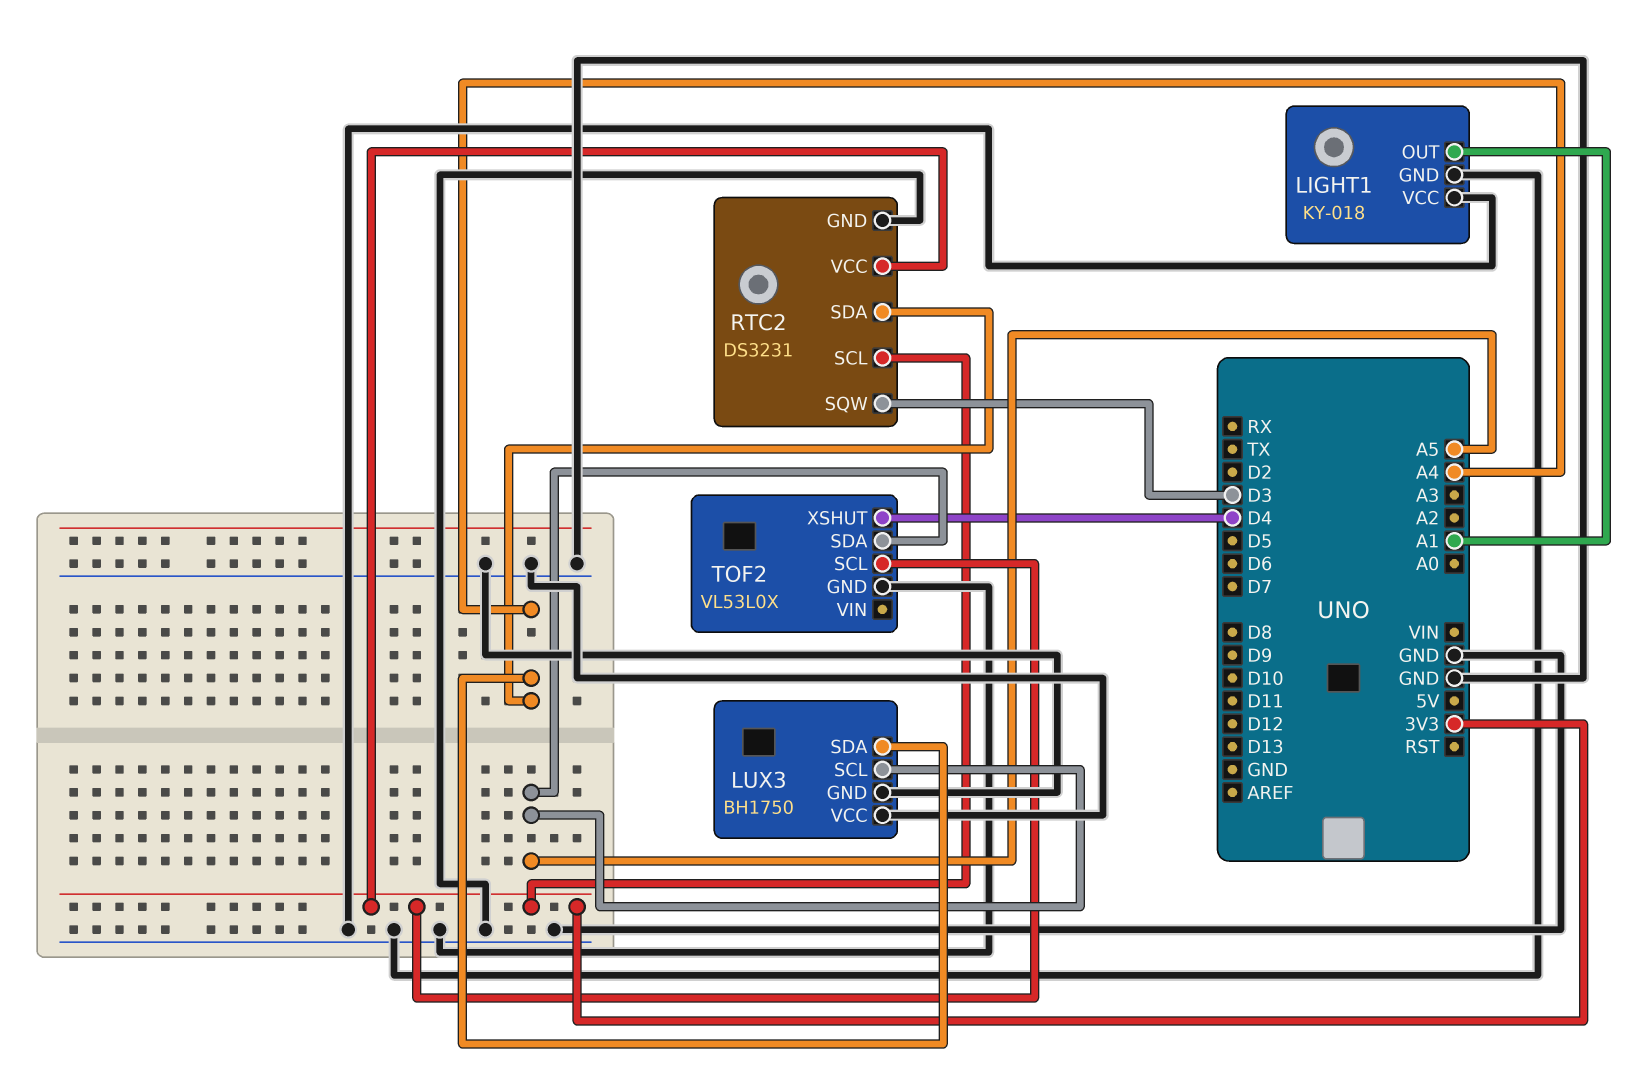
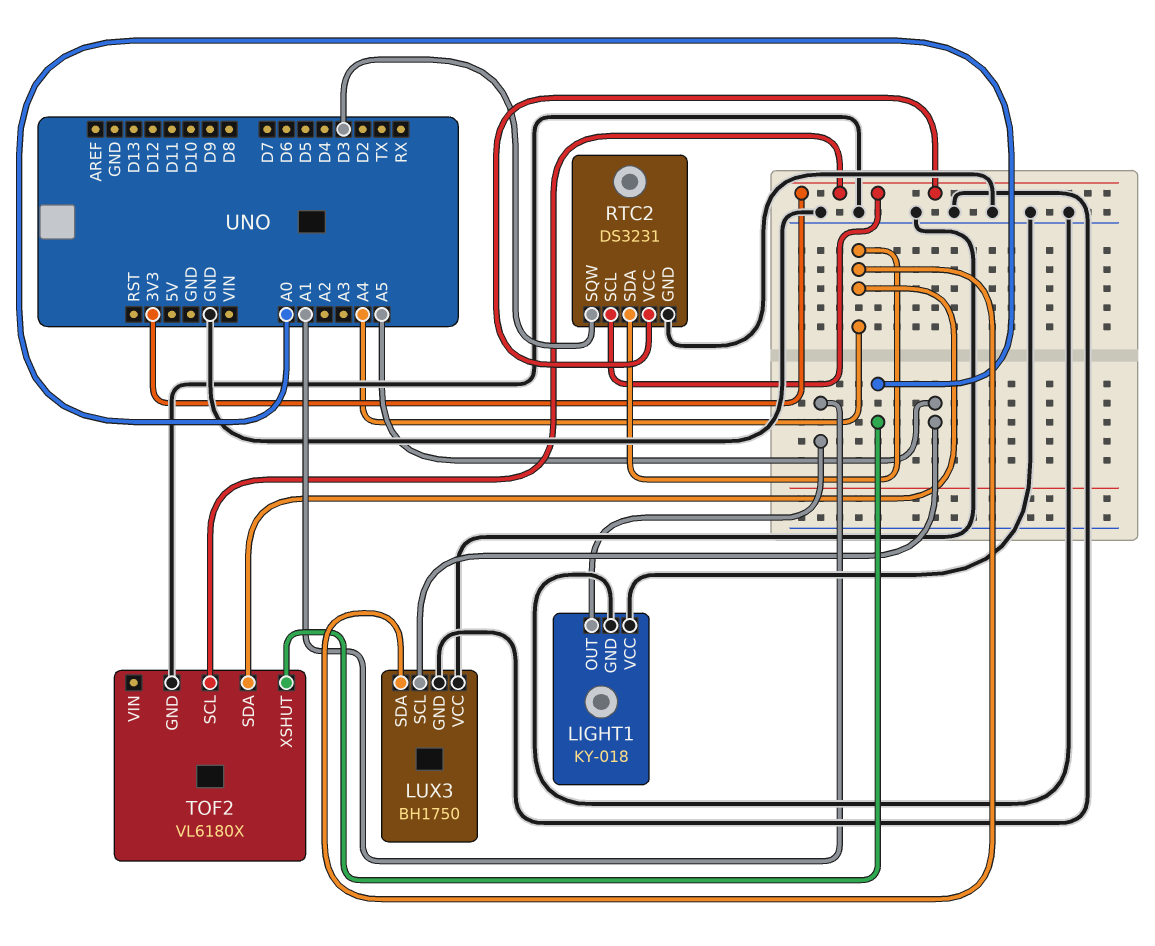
TOF2: VL53L0X -> VL6180X
TOF2 pin SDA: A5 -> A4
TOF2 pin XSHUT: D4 -> A0

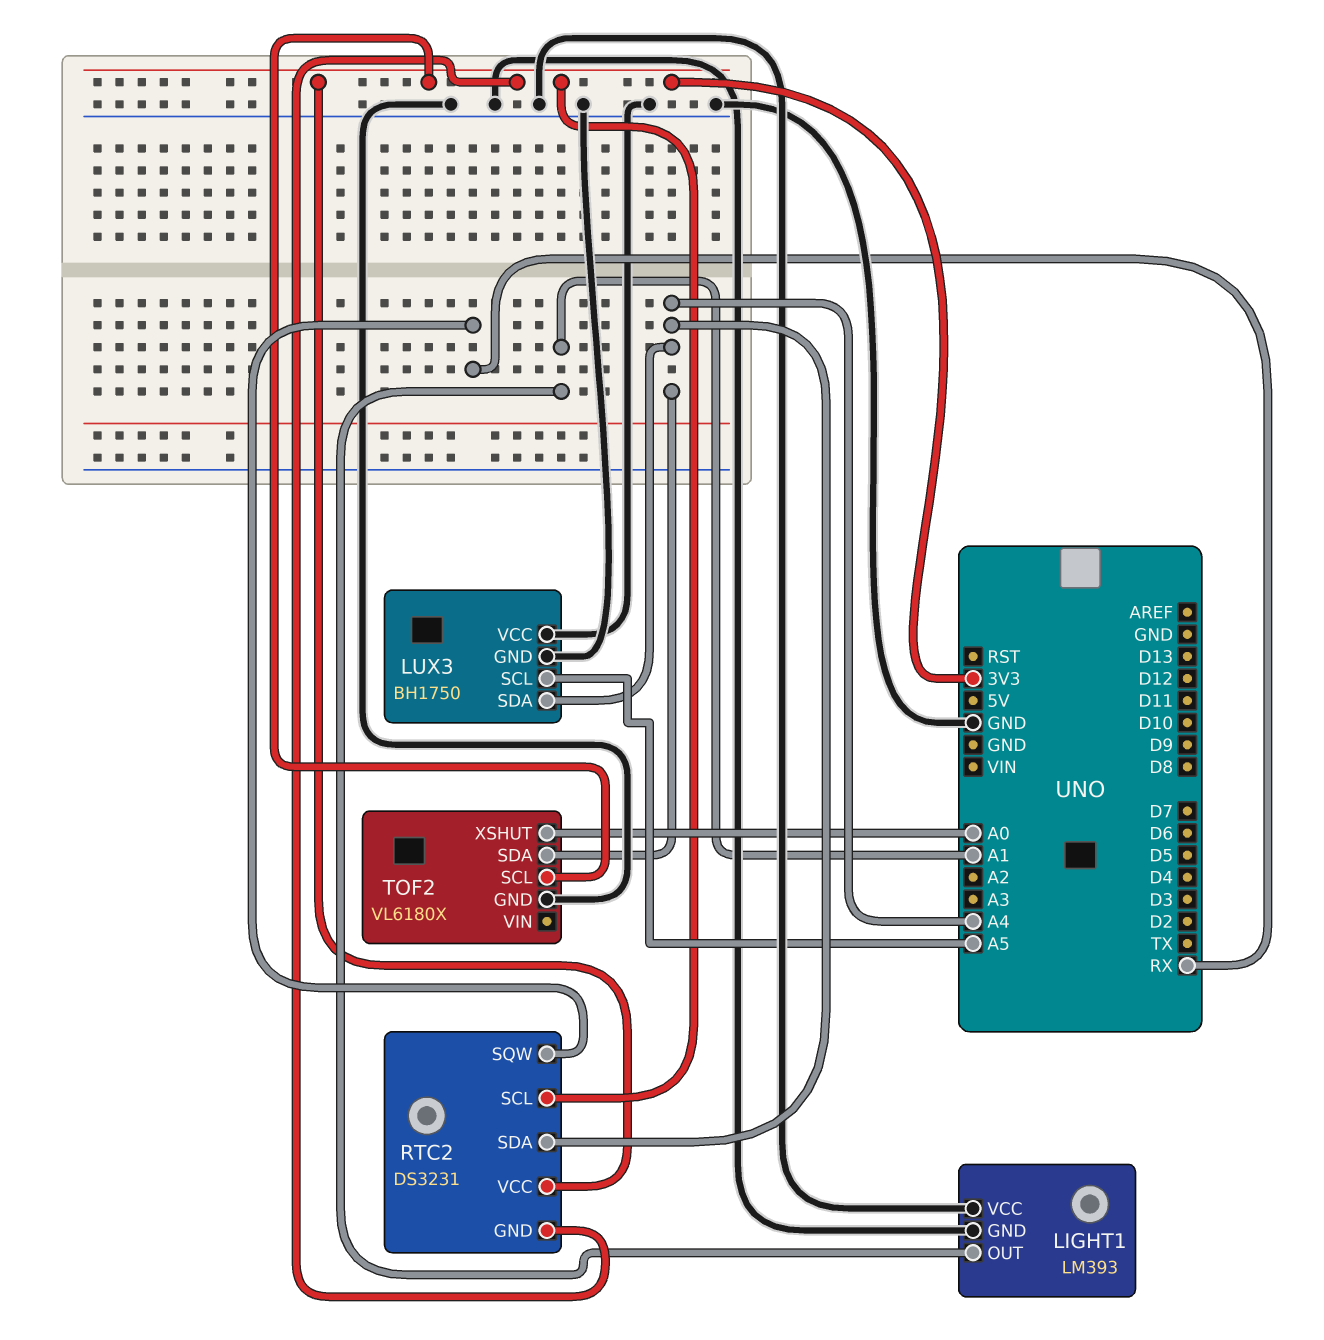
LIGHT1: KY-018 -> LM393
RTC2 pin GND: GND -> 3V3
RTC2 pin SQW: D3 -> RX

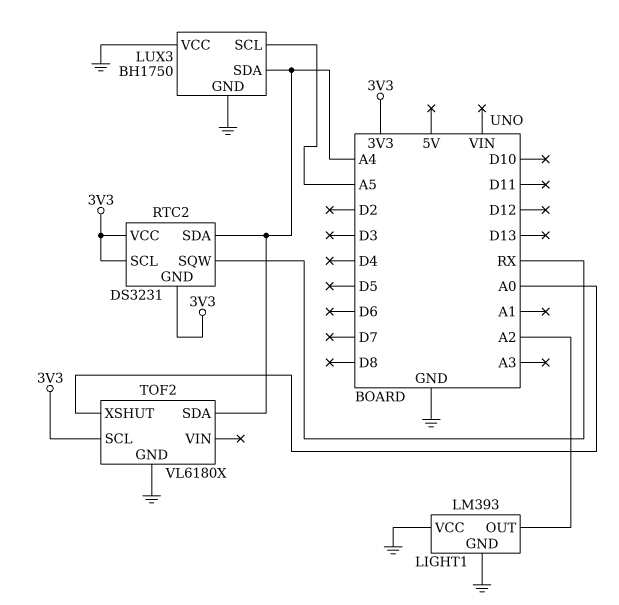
LIGHT1 pin OUT: A1 -> A2

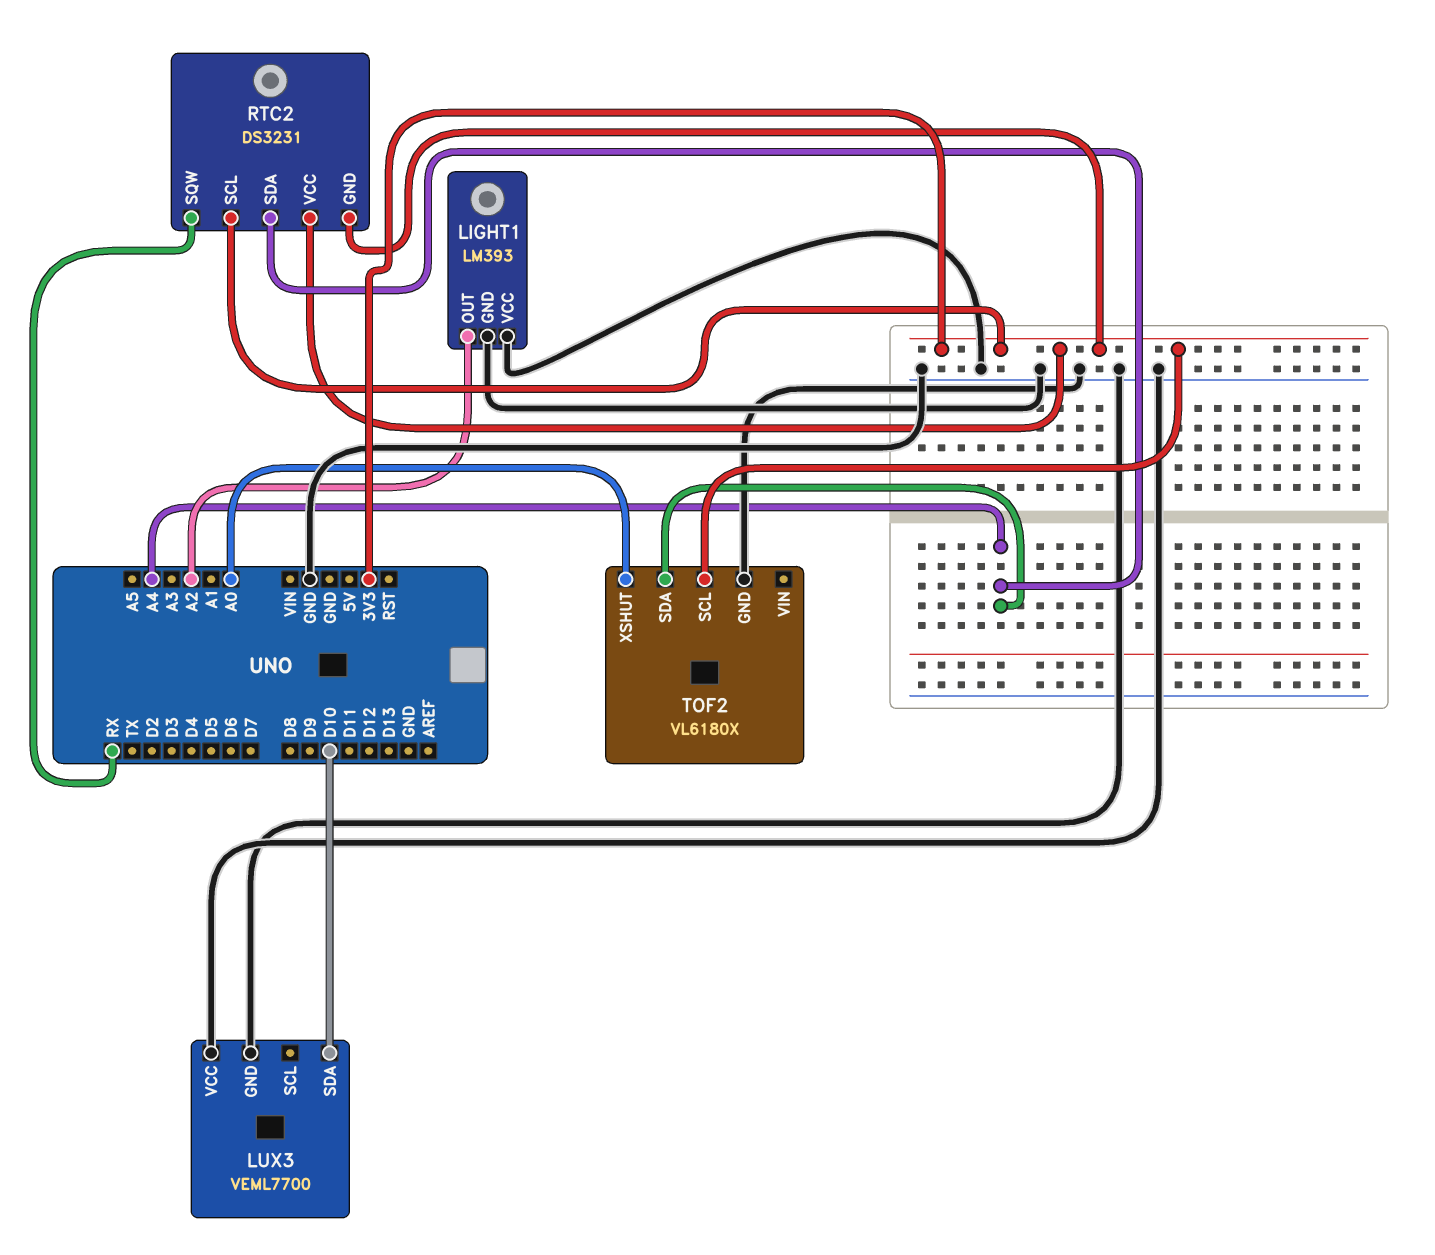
LUX3: BH1750 -> VEML7700
LUX3 pin SCL: A5 -> none
LUX3 pin SDA: A4 -> D10

